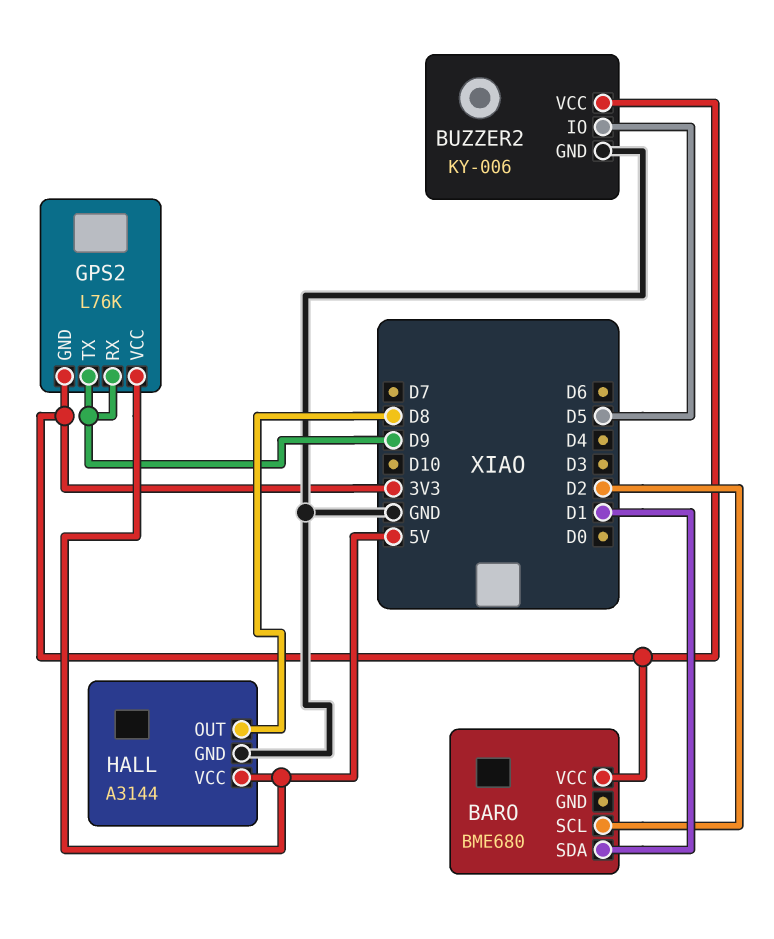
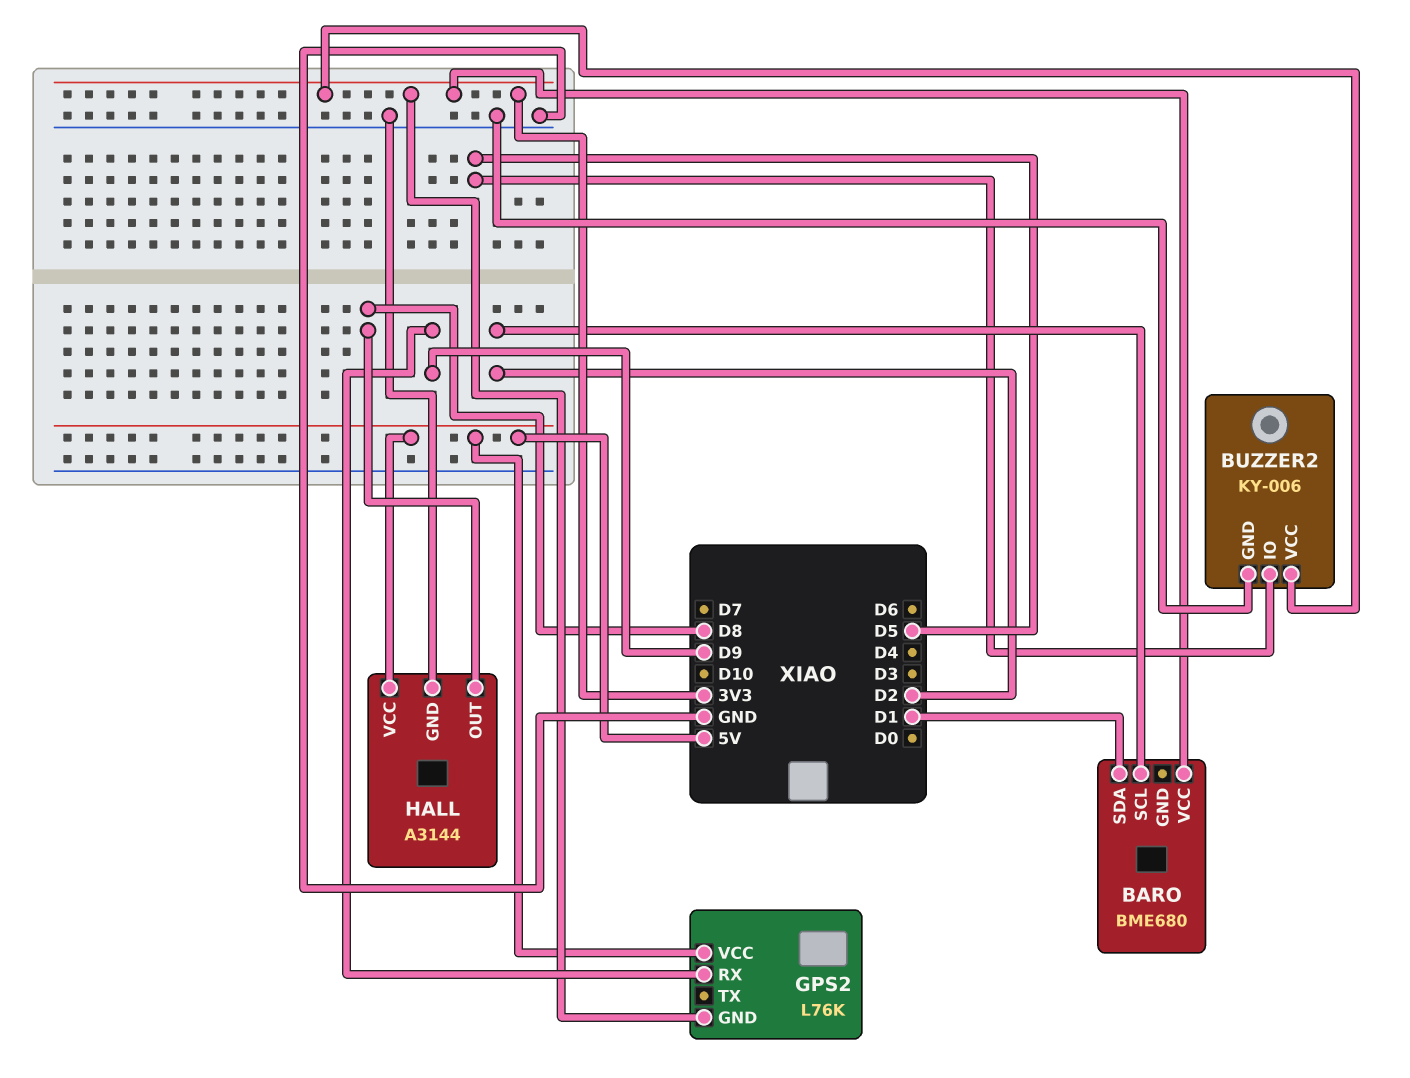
GPS2 pin TX: D9 -> none

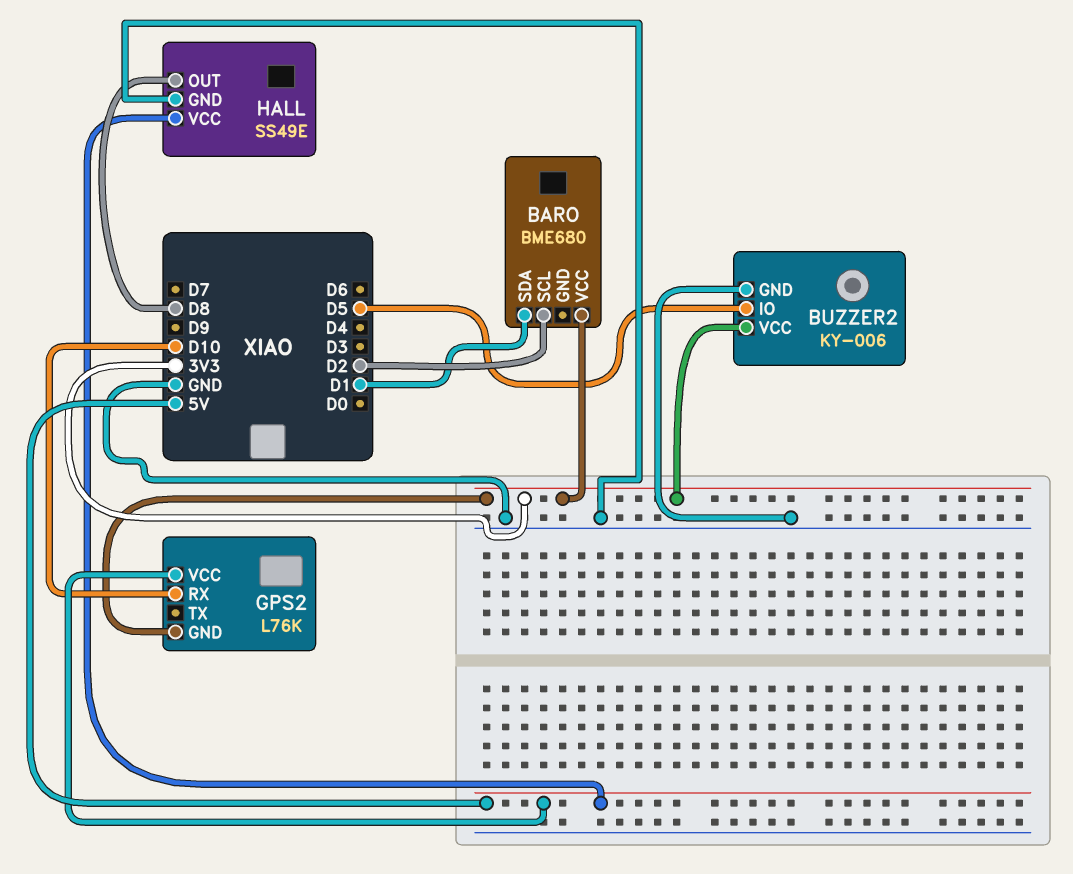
GPS2 pin RX: D9 -> D10
HALL: A3144 -> SS49E

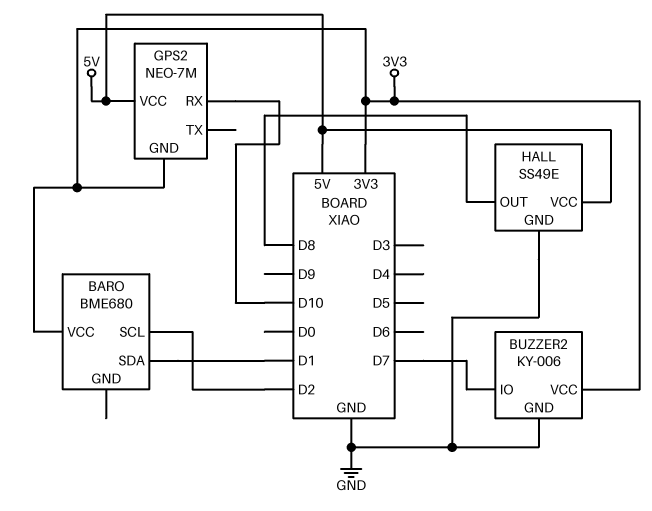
BUZZER2 pin IO: D5 -> D7
GPS2: L76K -> NEO-7M

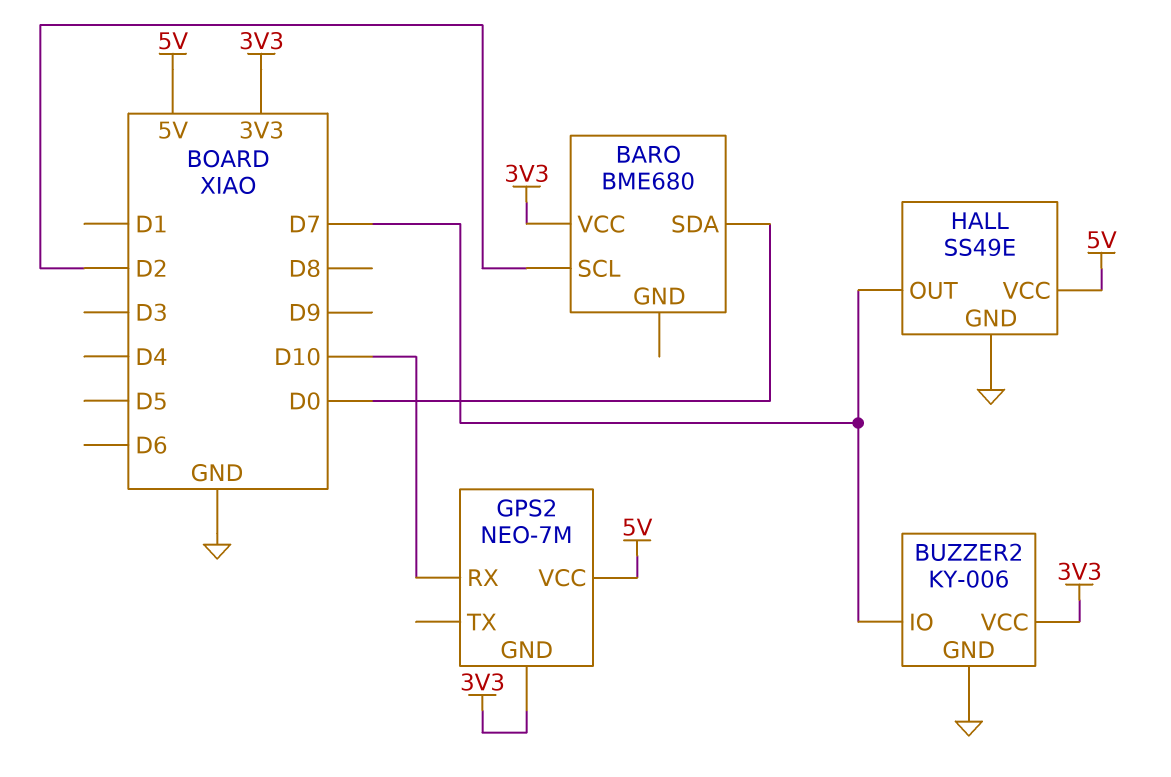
BARO pin SDA: D1 -> D0
HALL pin OUT: D8 -> D7

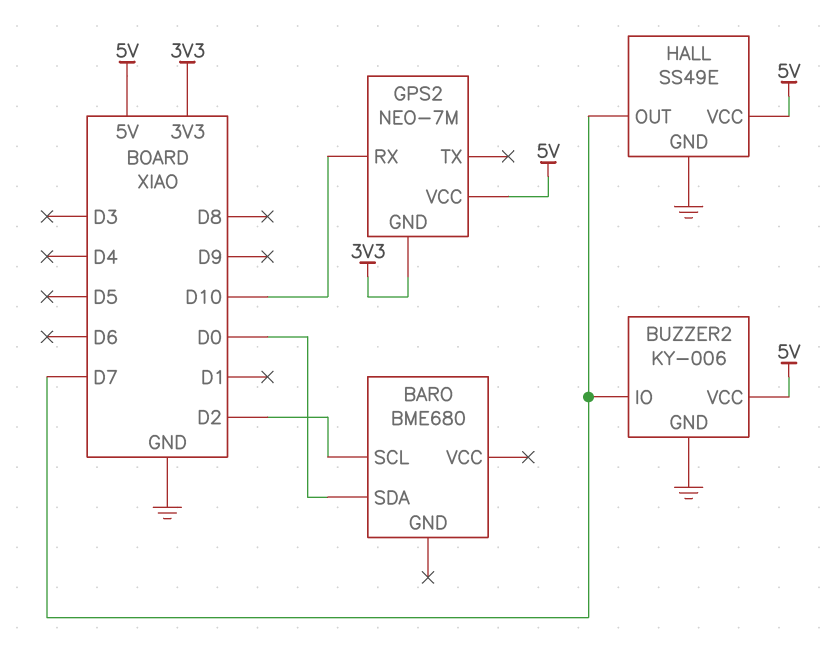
BARO pin VCC: 3V3 -> none
BUZZER2 pin VCC: 3V3 -> 5V

